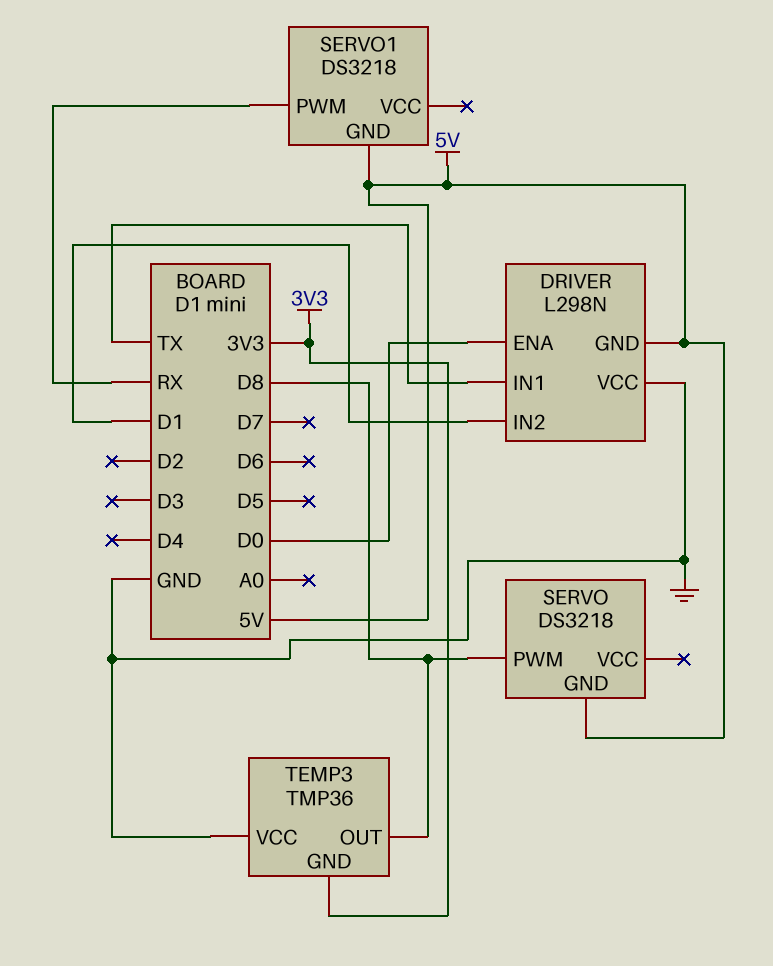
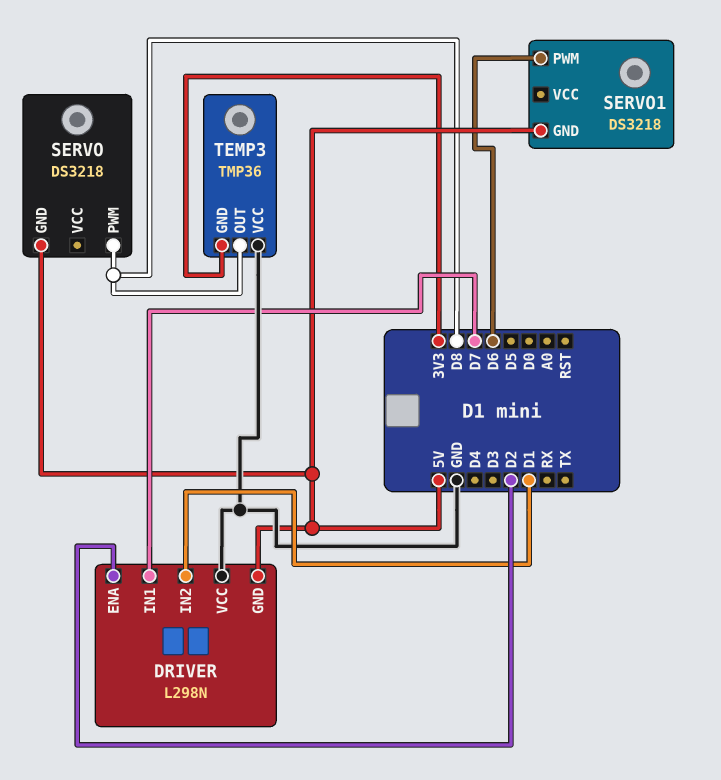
DRIVER pin ENA: D0 -> D2
DRIVER pin IN1: TX -> D7
SERVO1 pin PWM: RX -> D6

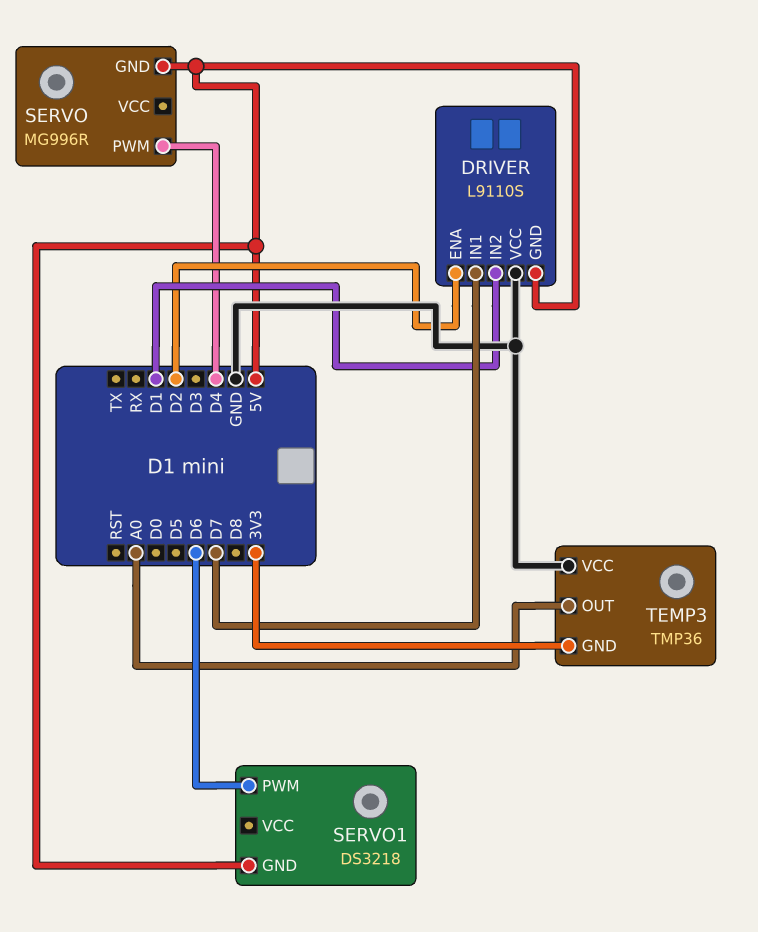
DRIVER: L298N -> L9110S
SERVO: DS3218 -> MG996R
SERVO pin PWM: D8 -> D4
TEMP3 pin OUT: D8 -> A0

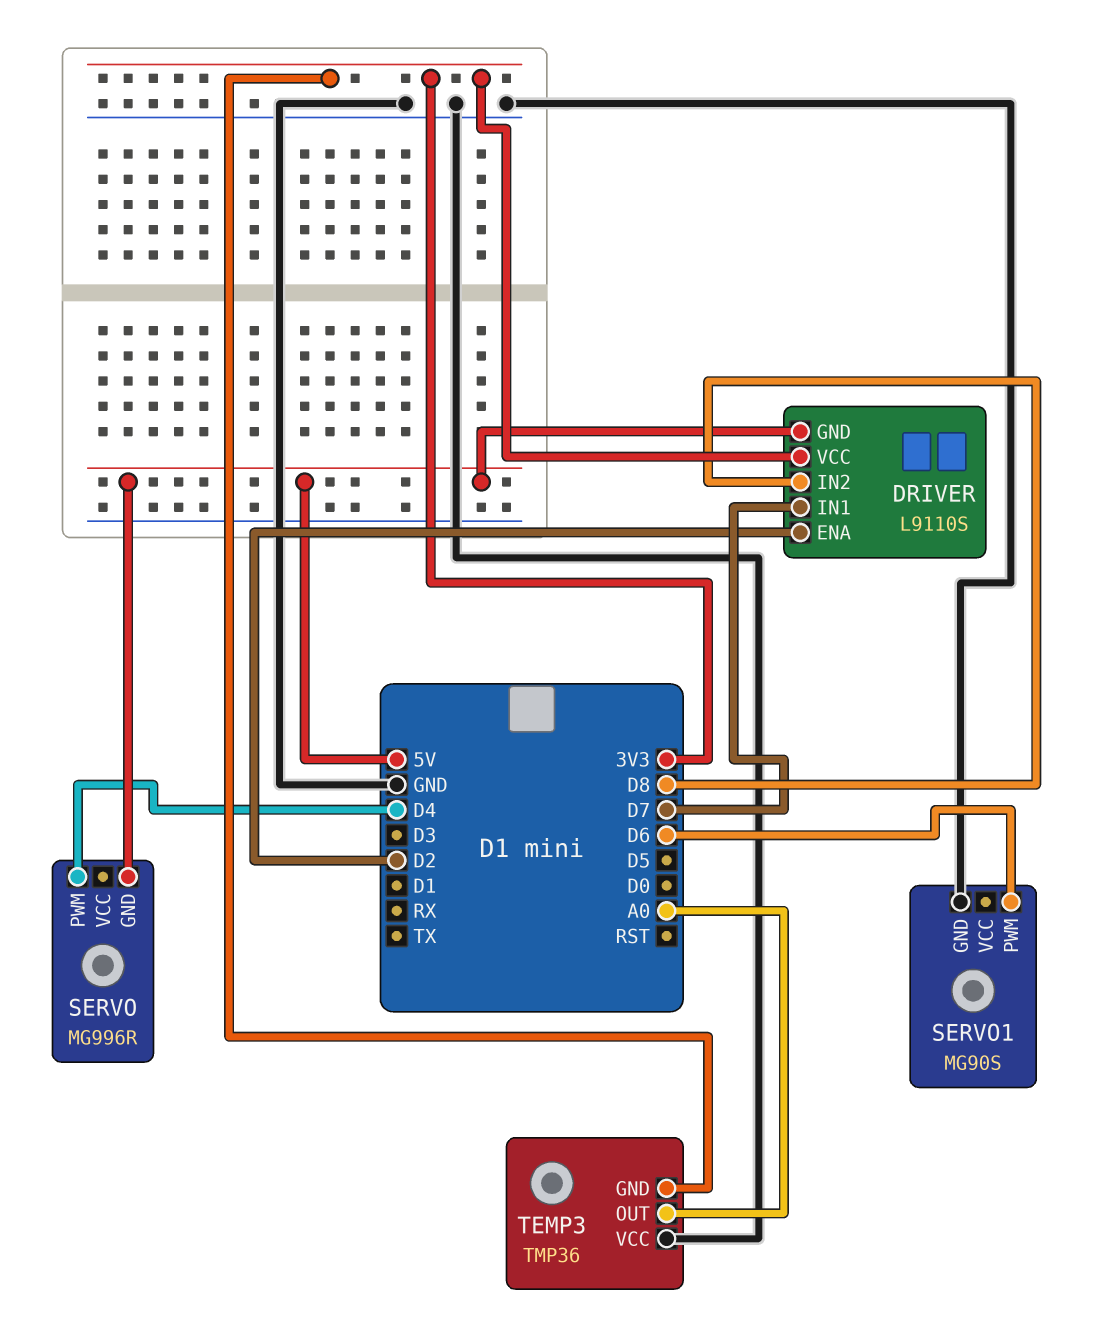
DRIVER pin IN2: D1 -> D8
DRIVER pin VCC: GND -> 3V3
SERVO1: DS3218 -> MG90S
SERVO1 pin GND: 5V -> GND

